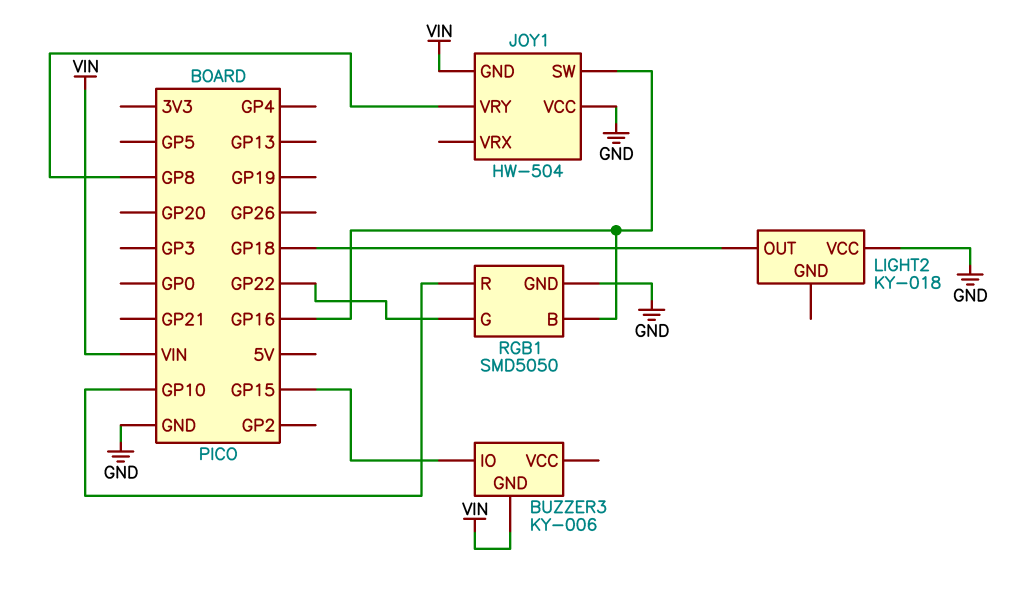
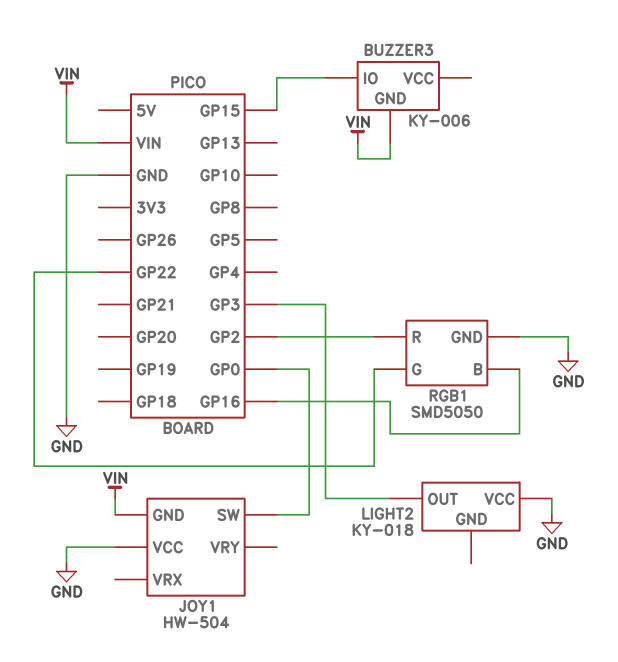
JOY1 pin SW: GP16 -> GP0
JOY1 pin VRY: GP8 -> none
LIGHT2 pin OUT: GP18 -> GP3
RGB1 pin R: GP10 -> GP2

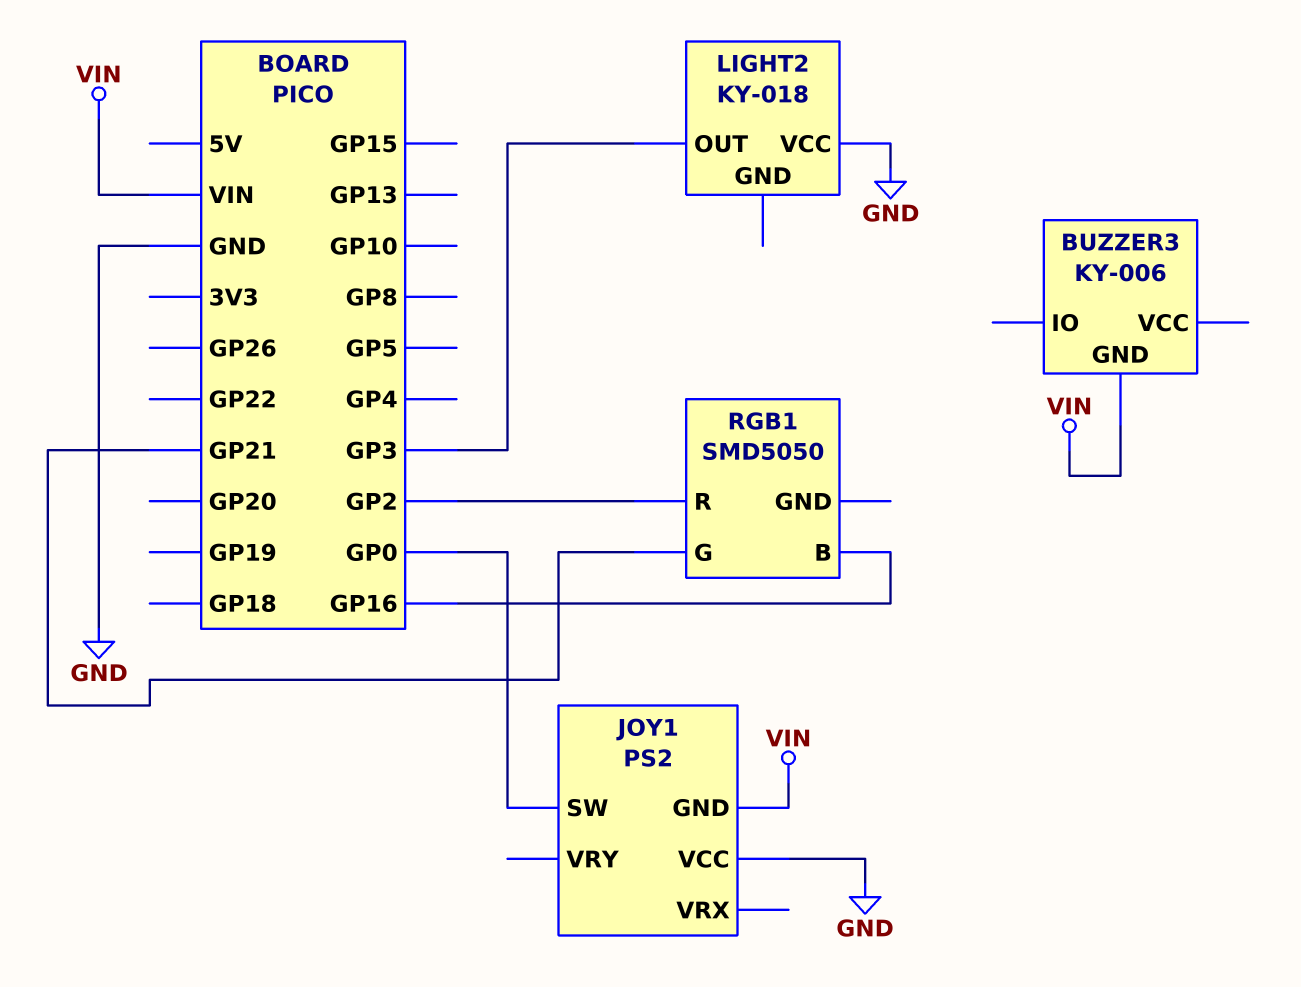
BUZZER3 pin IO: GP15 -> none
JOY1: HW-504 -> PS2
RGB1 pin G: GP22 -> GP21
RGB1 pin GND: GND -> none

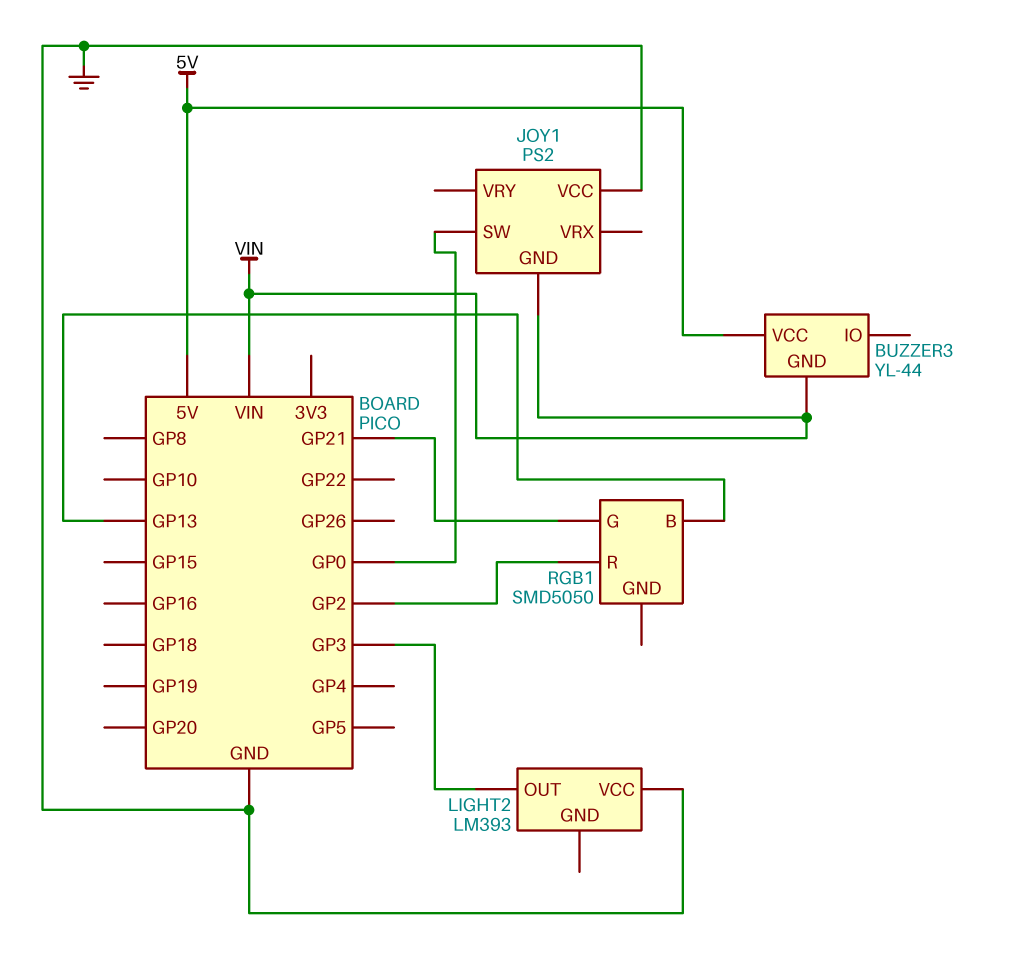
BUZZER3: KY-006 -> YL-44
BUZZER3 pin VCC: none -> 5V
LIGHT2: KY-018 -> LM393
RGB1 pin B: GP16 -> GP13

